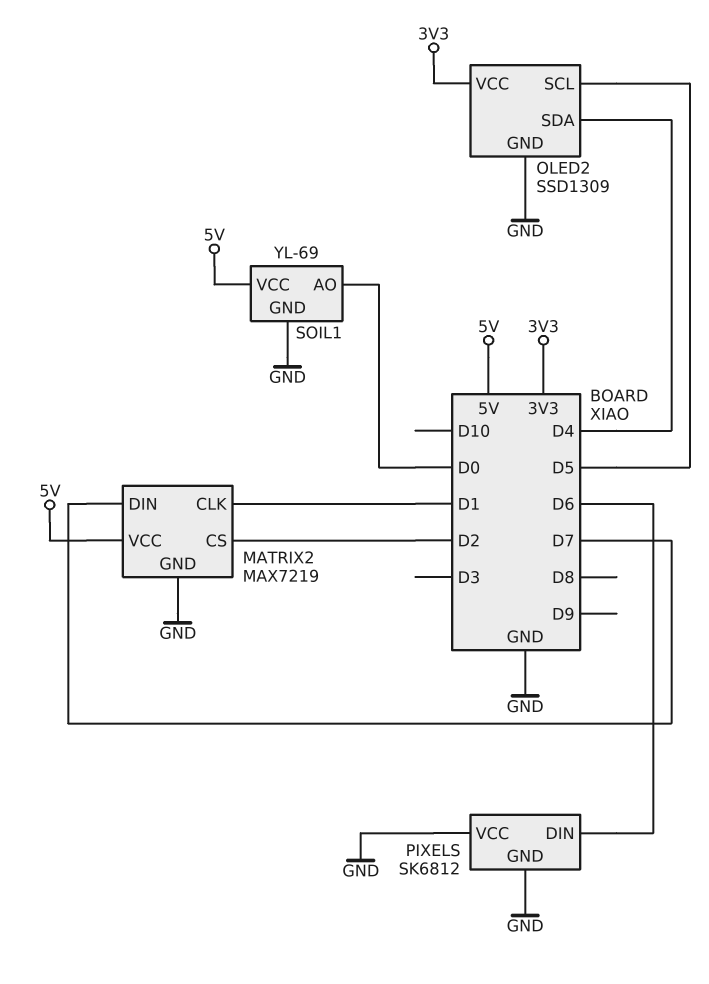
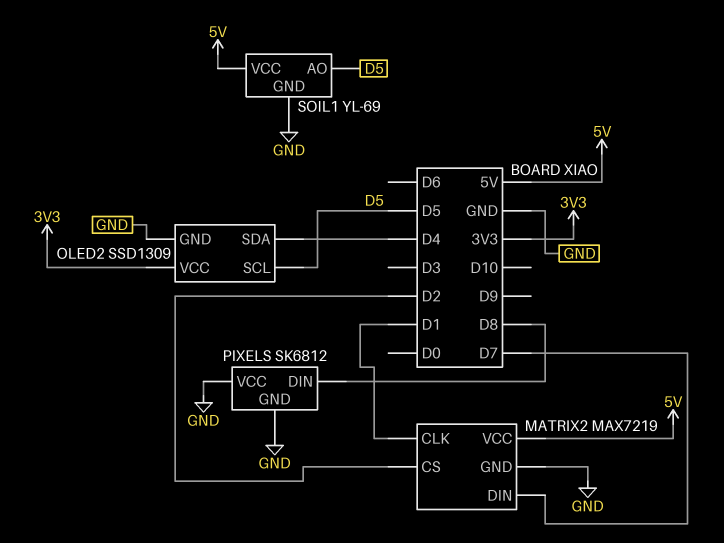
PIXELS pin DIN: D6 -> D8
SOIL1 pin AO: D0 -> D5

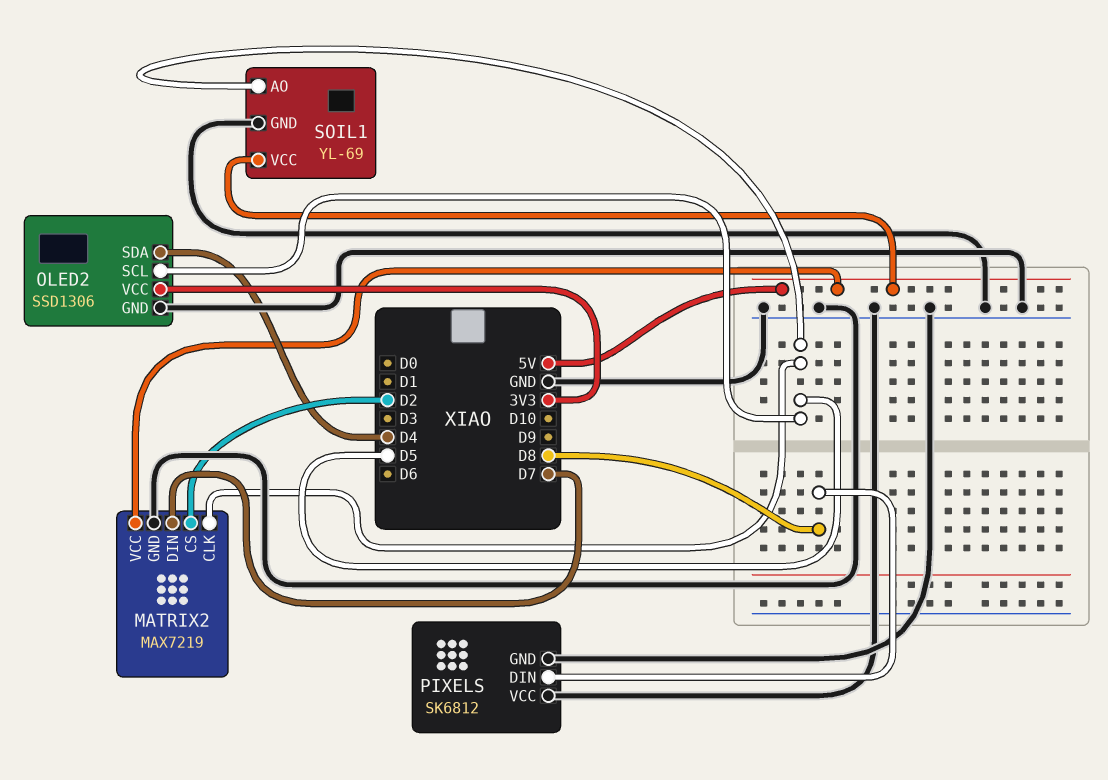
MATRIX2 pin CLK: D1 -> D5
OLED2: SSD1309 -> SSD1306

